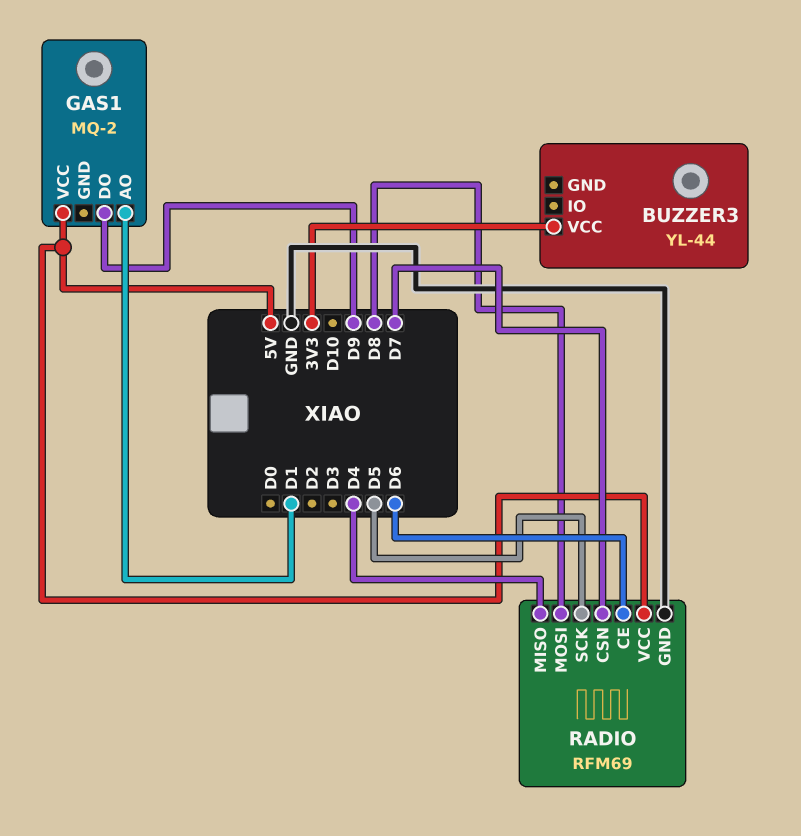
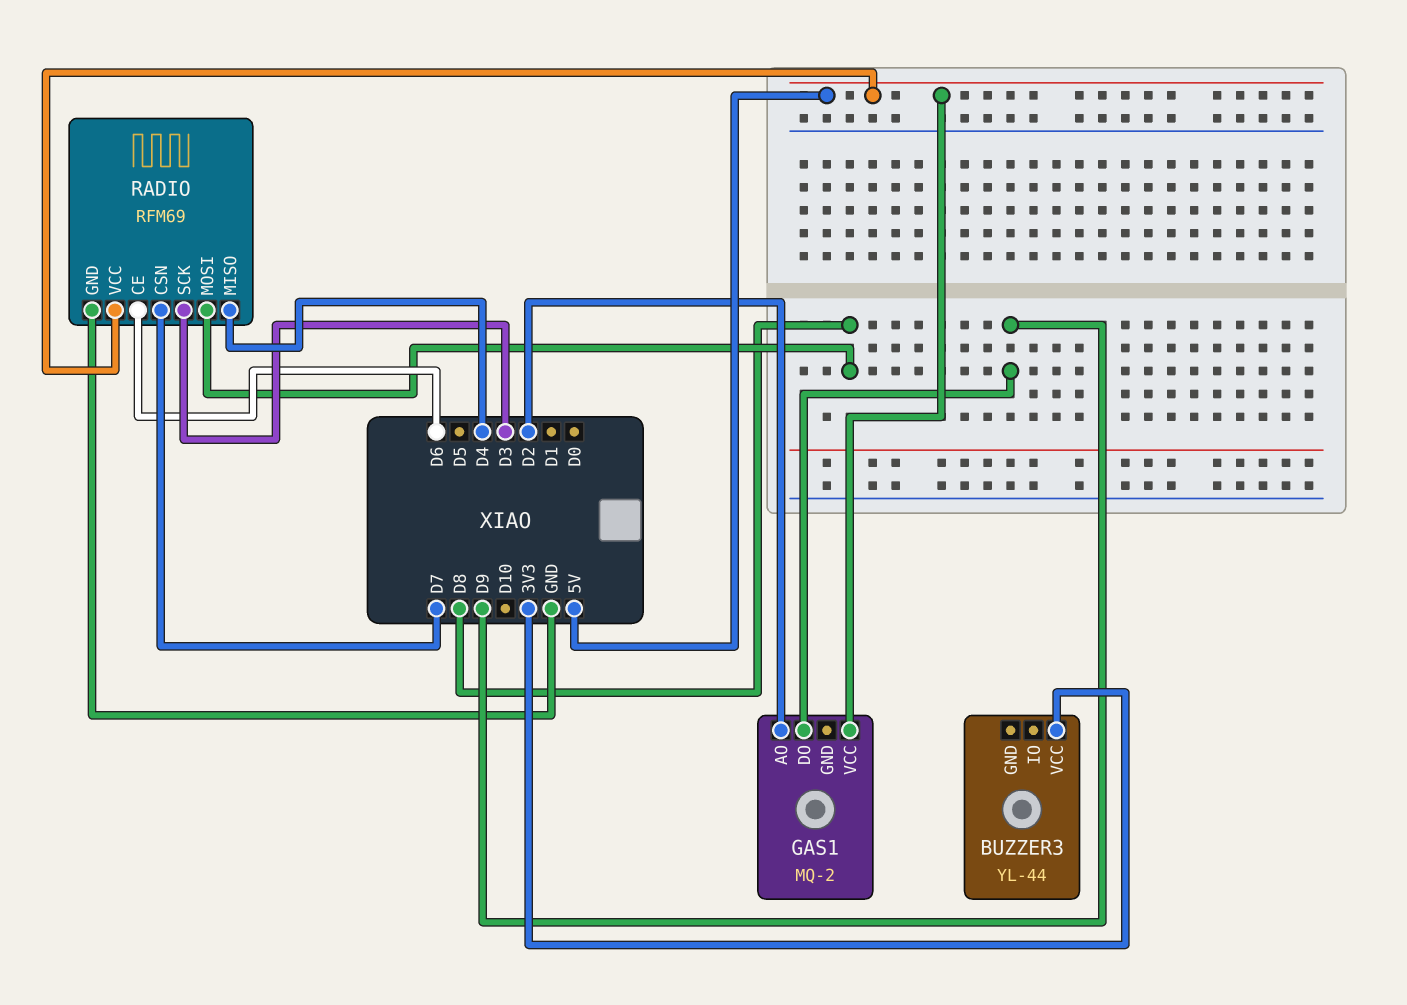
GAS1 pin AO: D1 -> D2
RADIO pin SCK: D5 -> D3

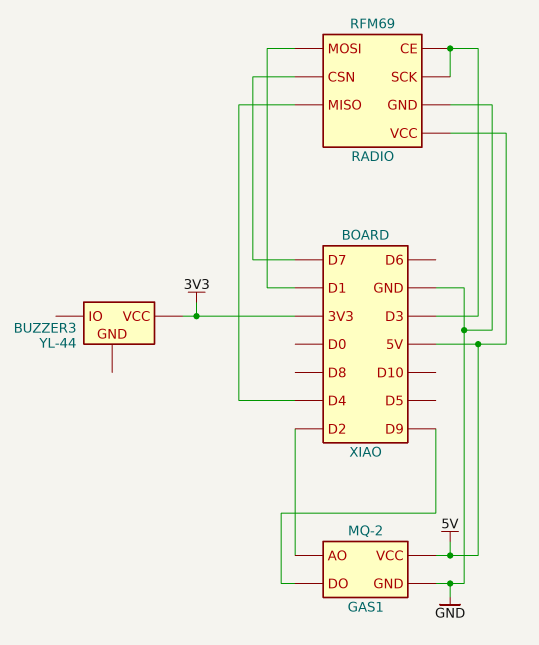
GAS1 pin GND: none -> GND
RADIO pin CE: D6 -> D3
RADIO pin MOSI: D8 -> D1

